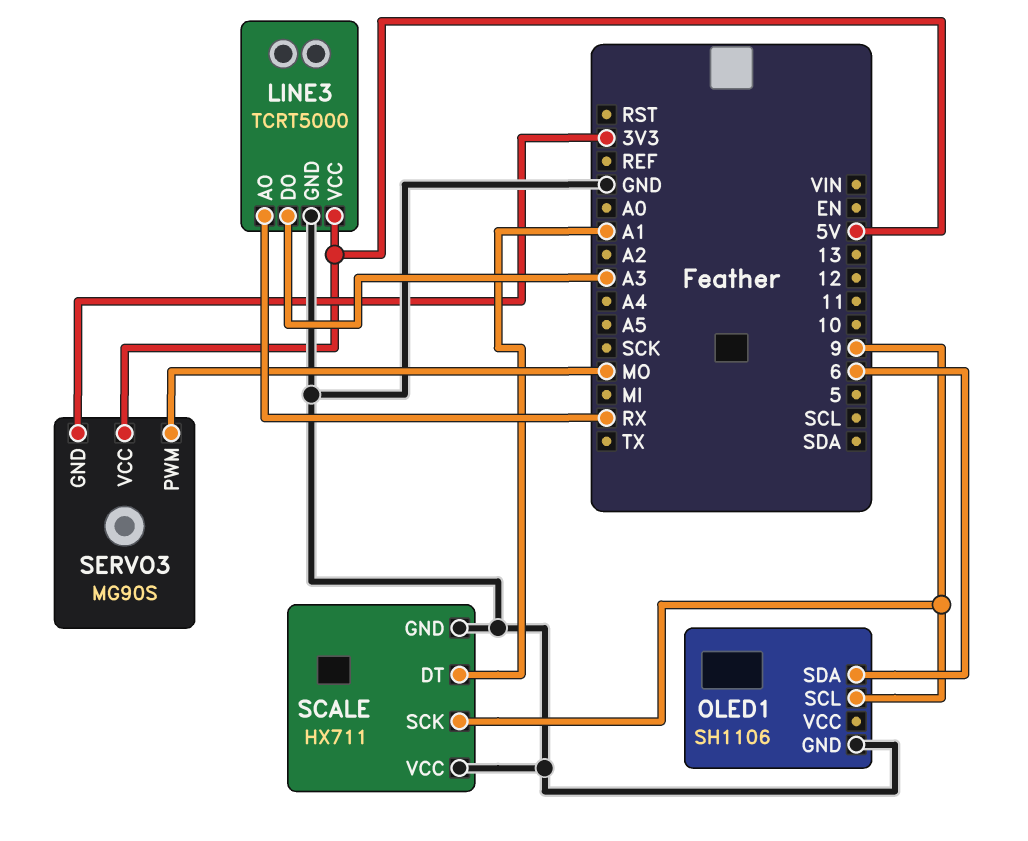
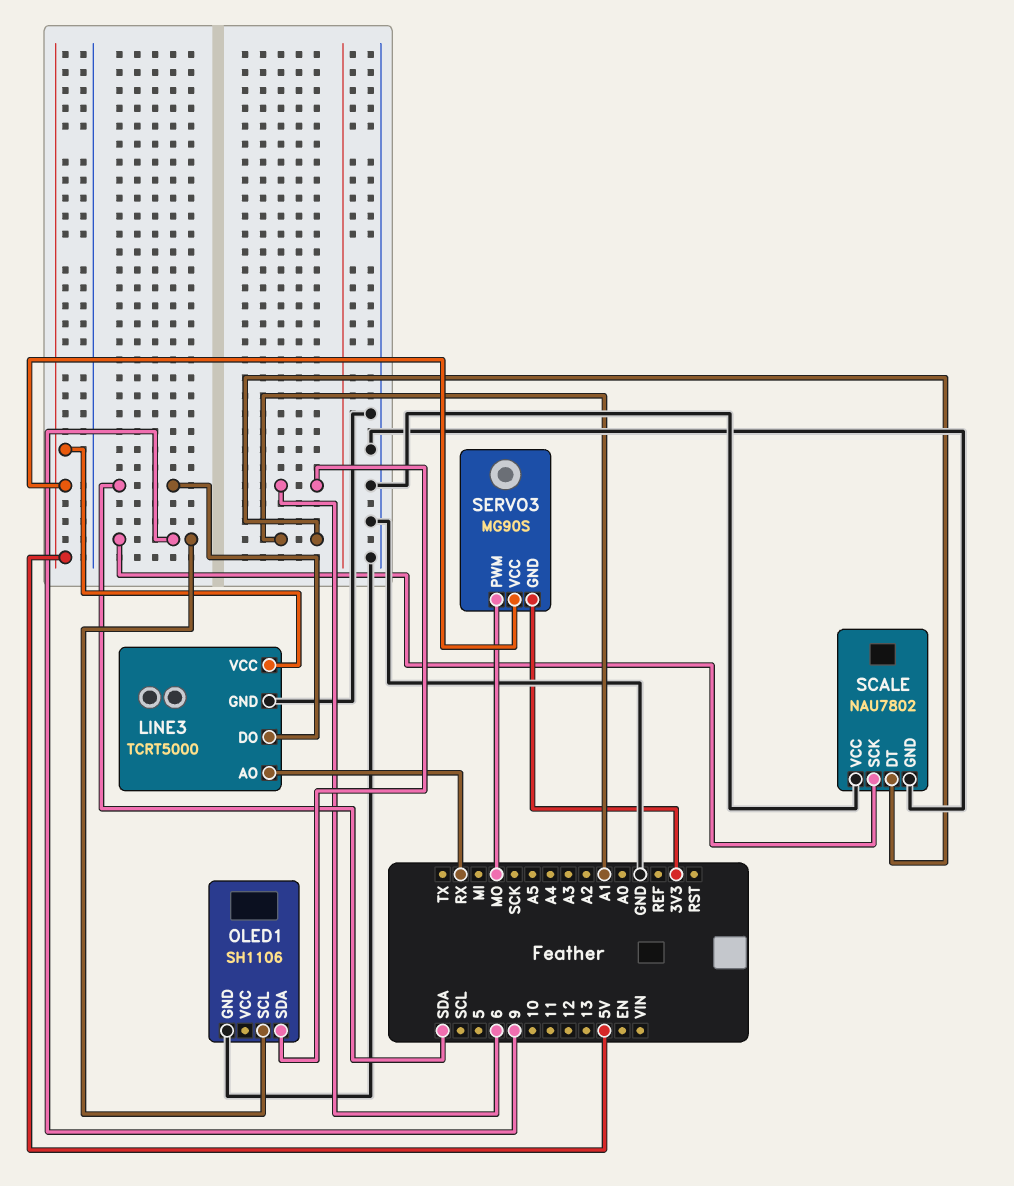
LINE3 pin DO: A3 -> SDA
SCALE: HX711 -> NAU7802

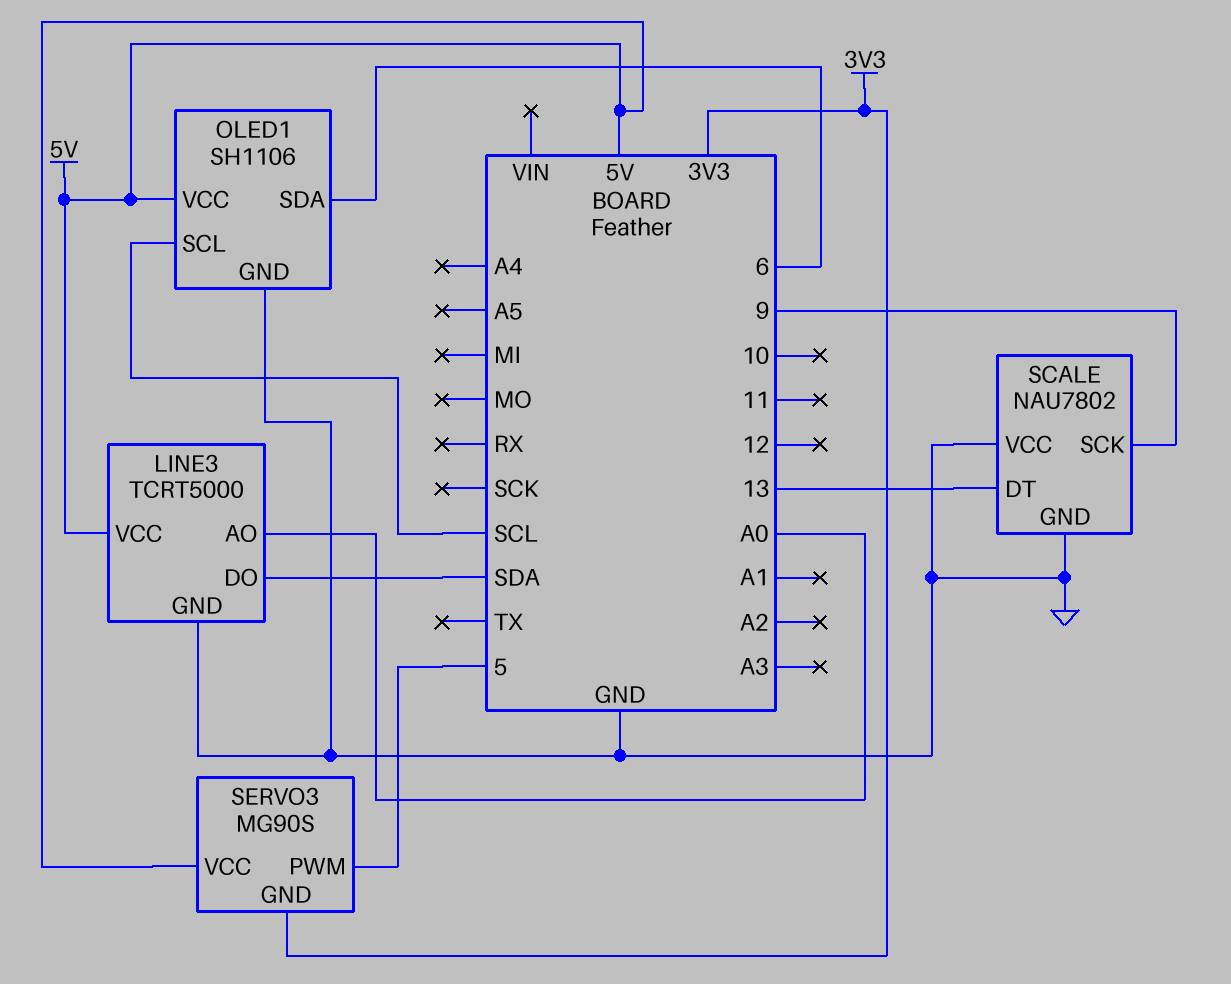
LINE3 pin AO: RX -> A0
OLED1 pin SCL: 9 -> SCL
OLED1 pin VCC: none -> 5V
SCALE pin DT: A1 -> 13
SERVO3 pin PWM: MO -> 5

